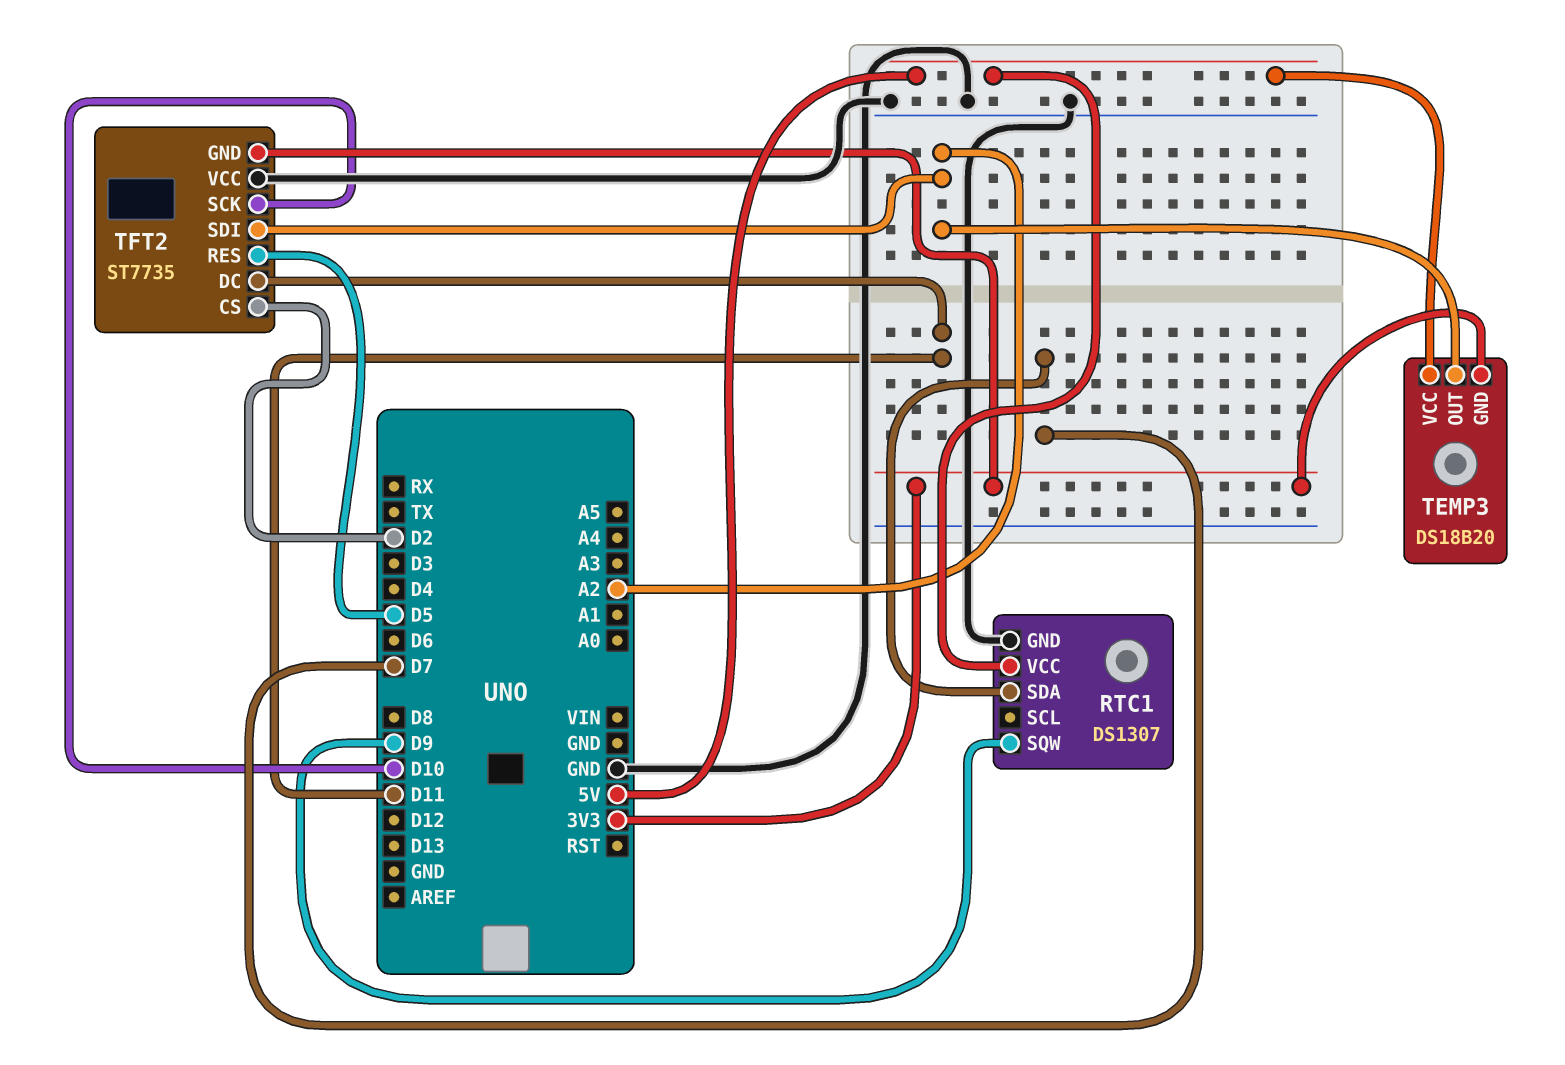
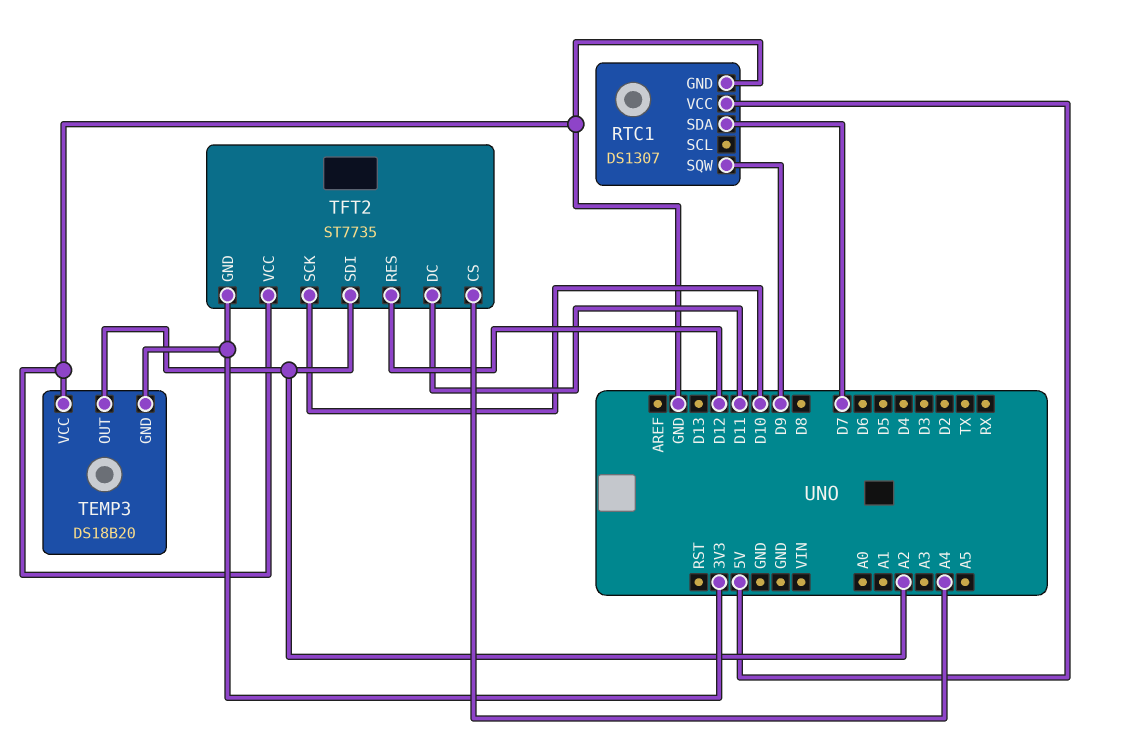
TEMP3 pin VCC: 5V -> GND
TFT2 pin CS: D2 -> A4
TFT2 pin RES: D5 -> D12

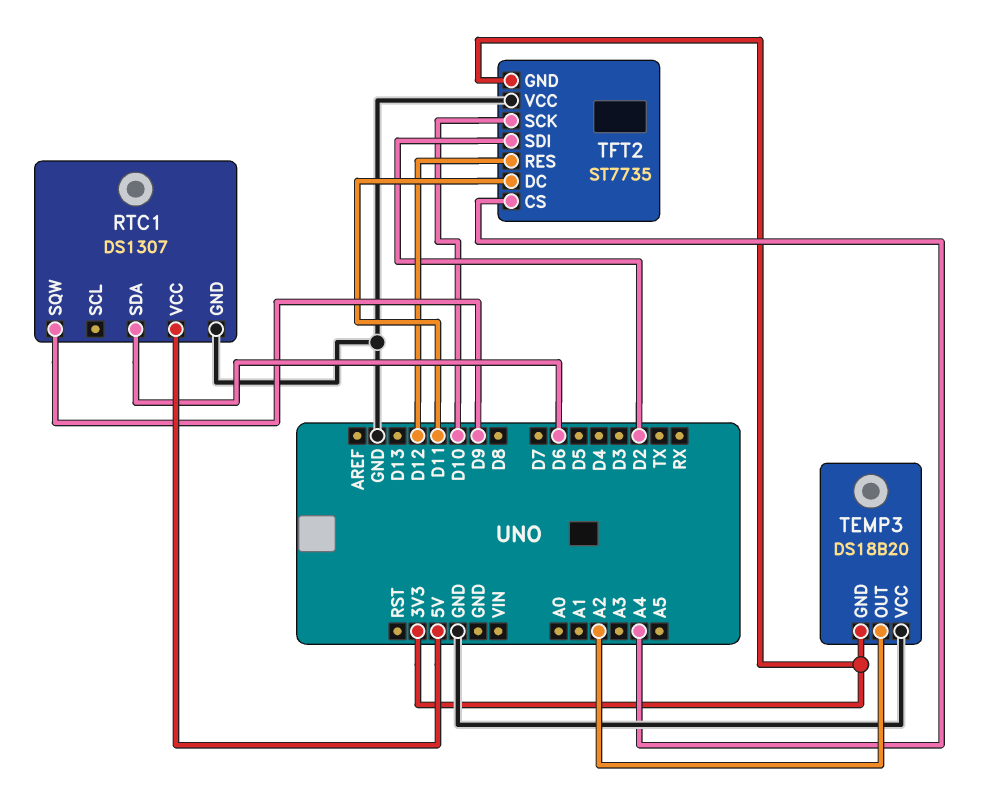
RTC1 pin SDA: D7 -> D6
TFT2 pin SDI: A2 -> D2

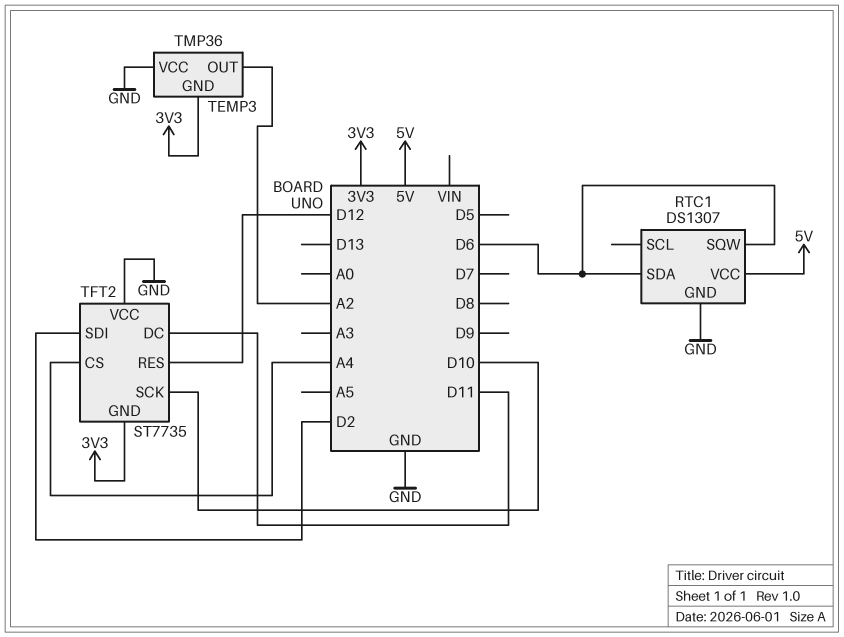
RTC1 pin SQW: D9 -> D6
TEMP3: DS18B20 -> TMP36

